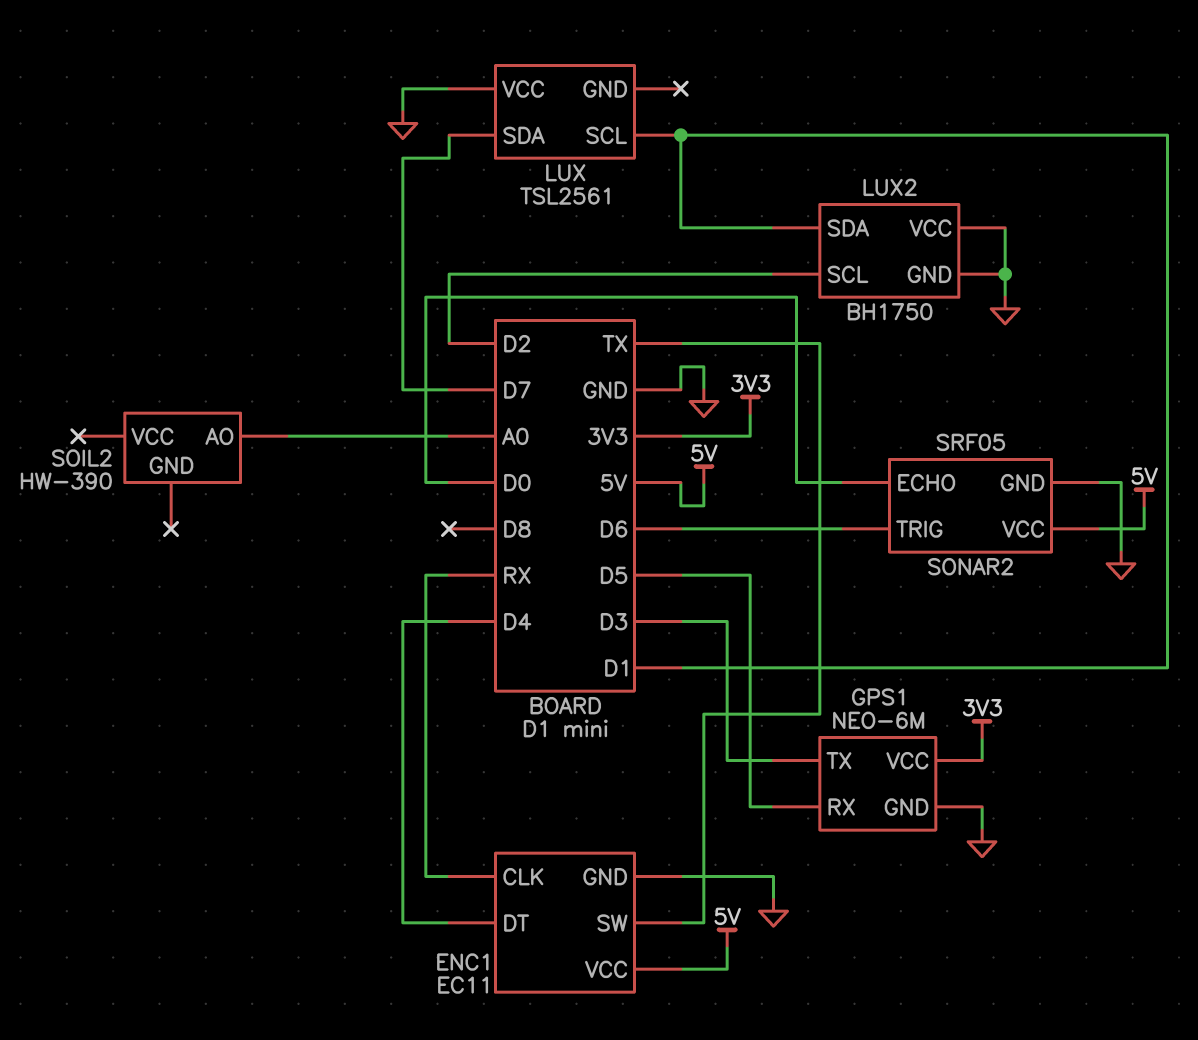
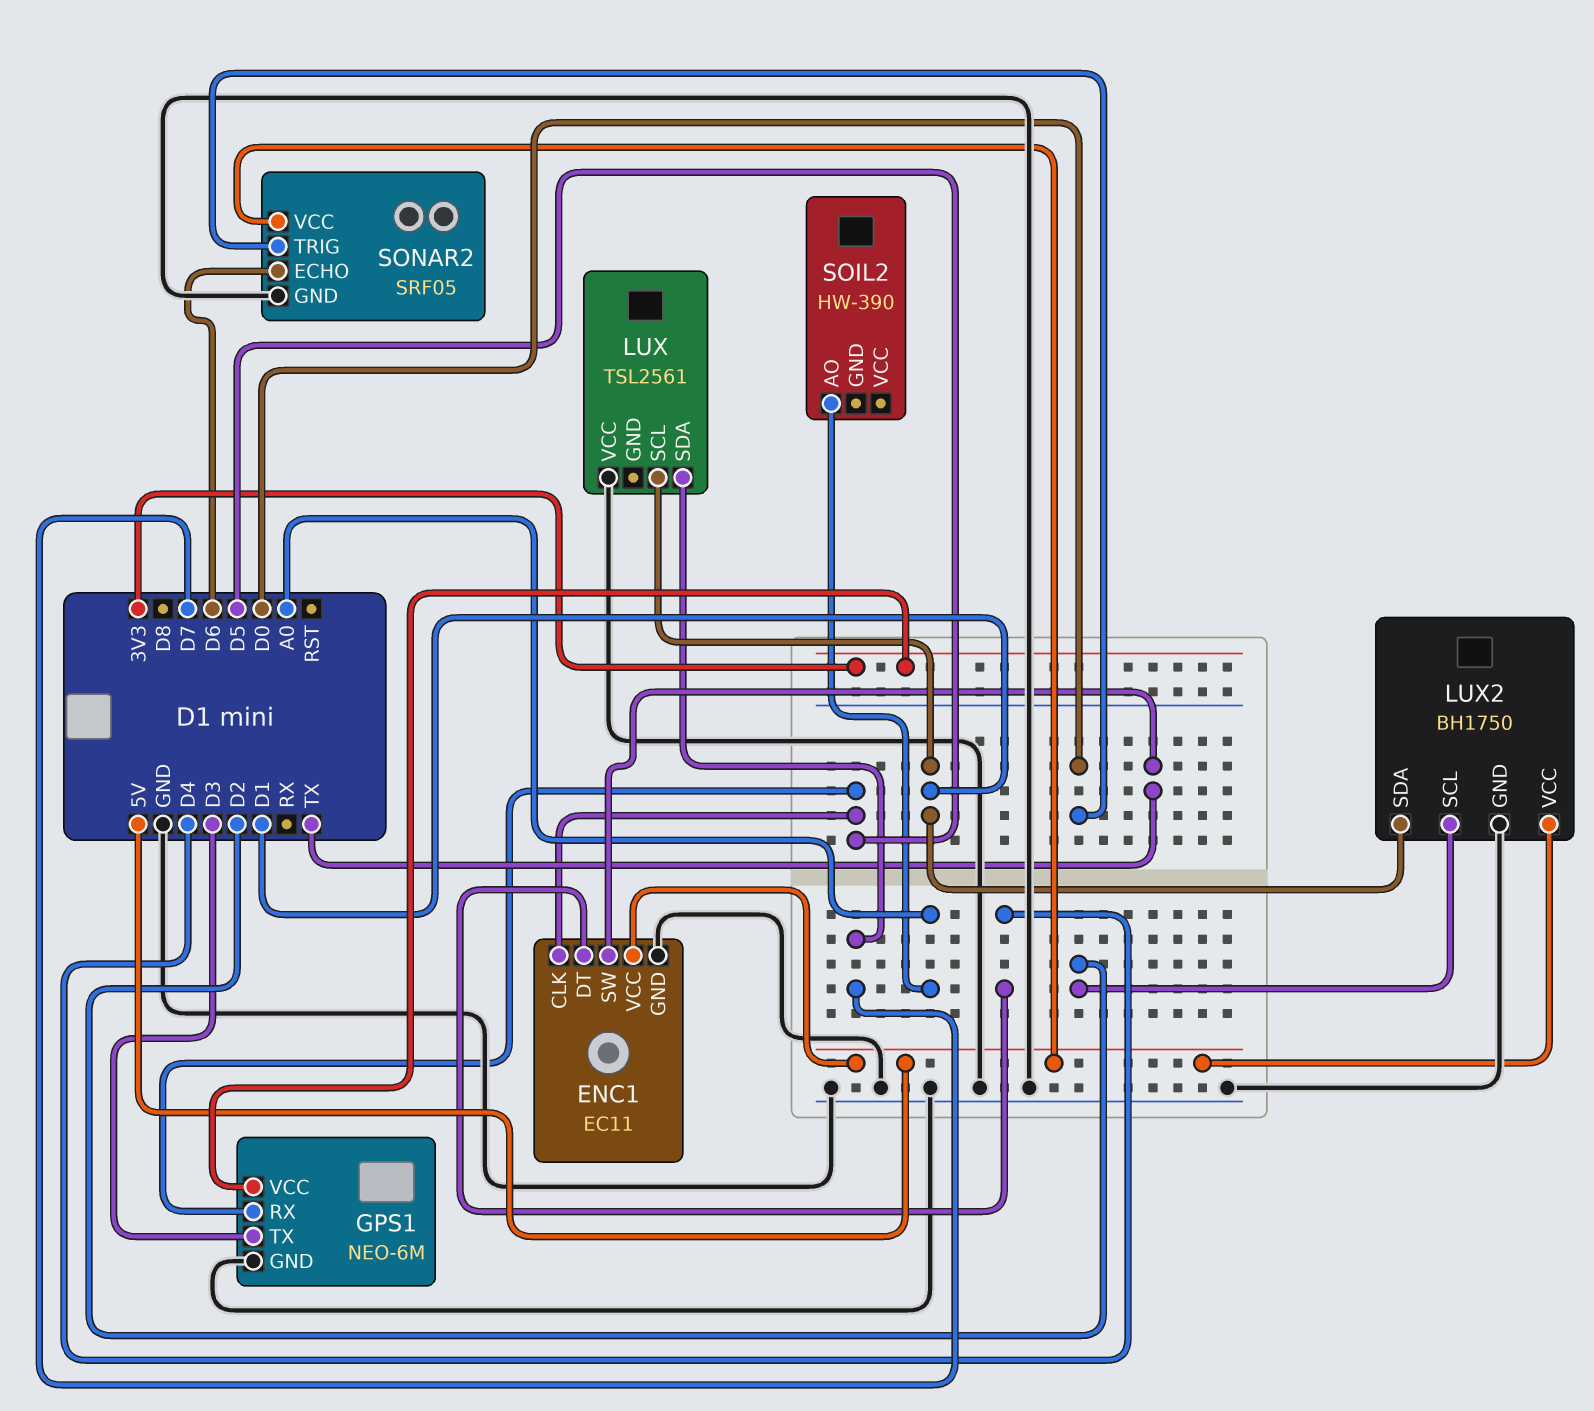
ENC1 pin CLK: RX -> D5
LUX2 pin VCC: GND -> 5V
SONAR2 pin ECHO: D0 -> D6
SONAR2 pin TRIG: D6 -> D0

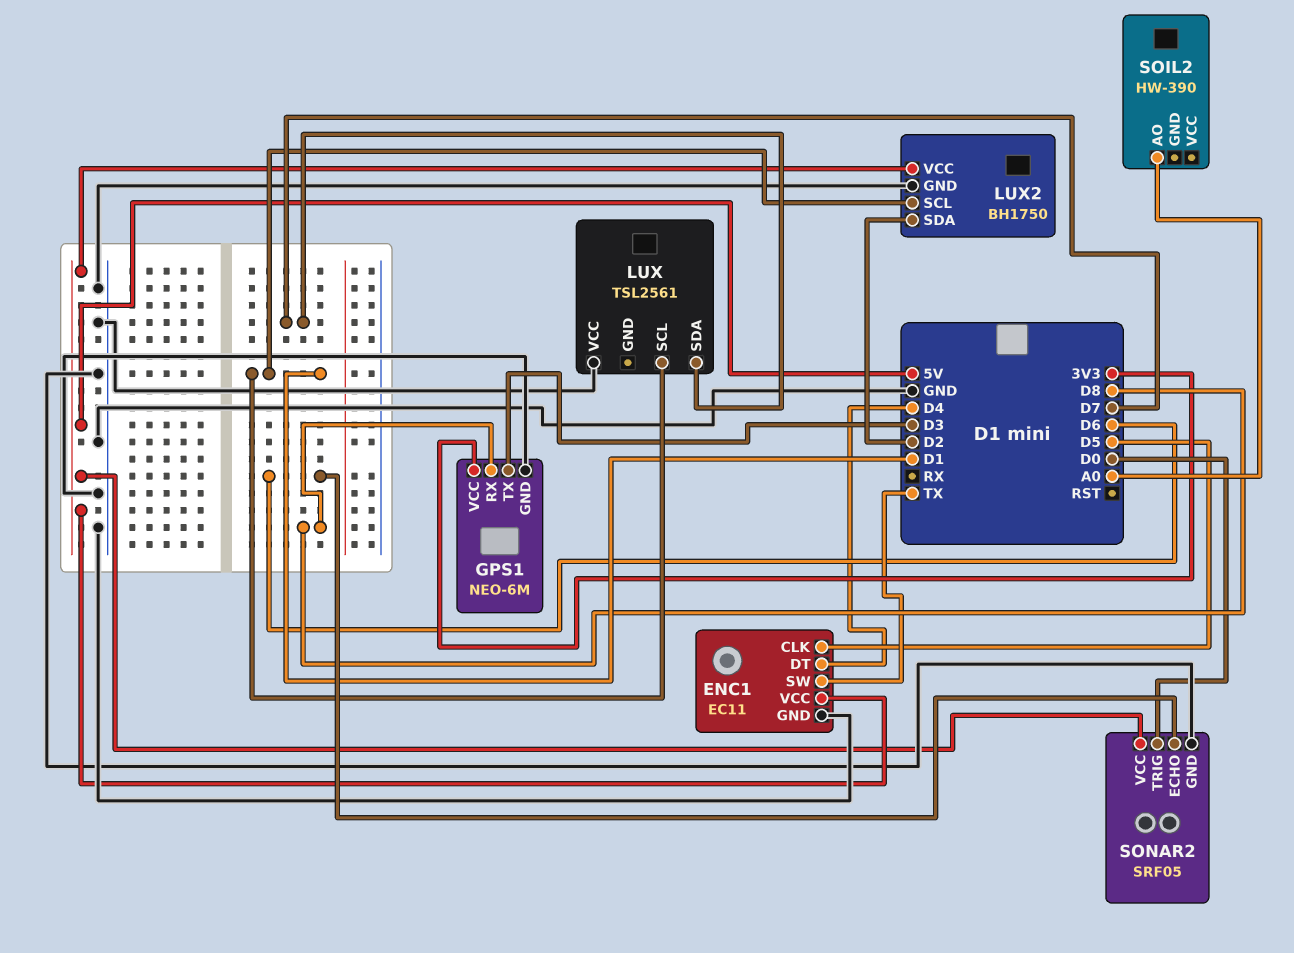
GPS1 pin RX: D5 -> D8
LUX2 pin SCL: D2 -> D1
LUX2 pin SDA: D1 -> D2

